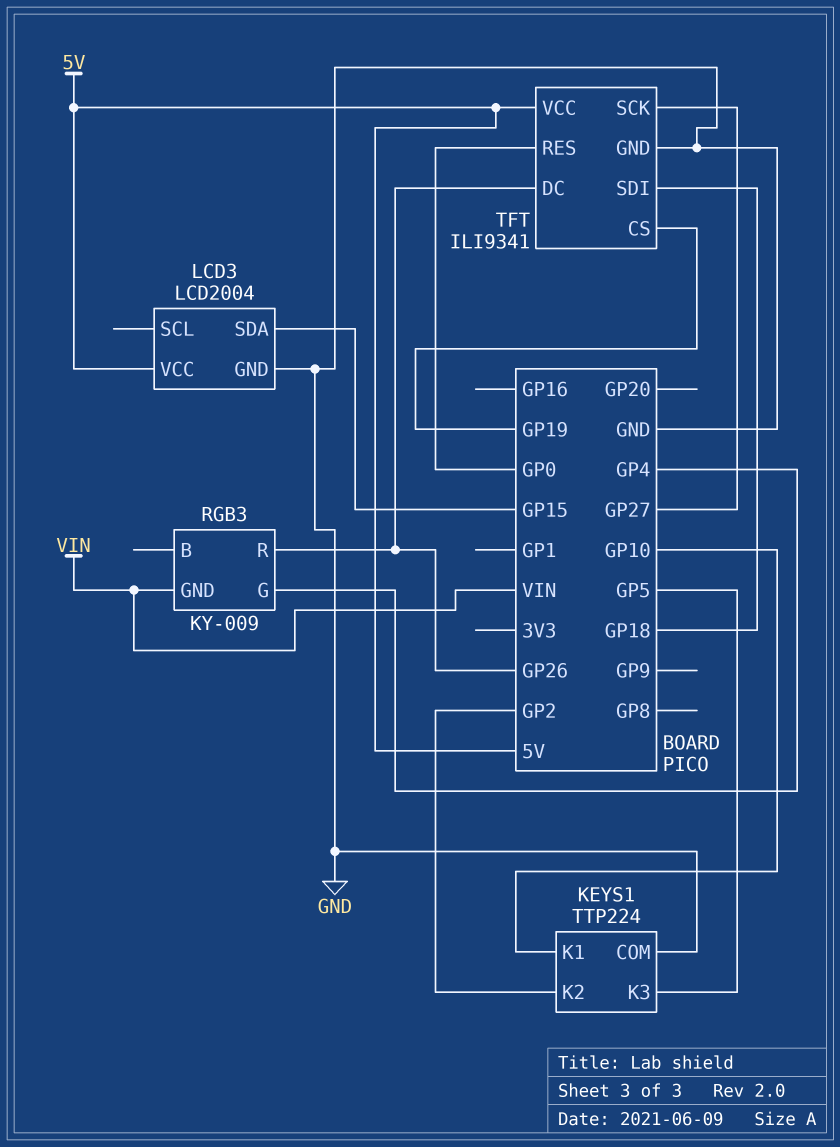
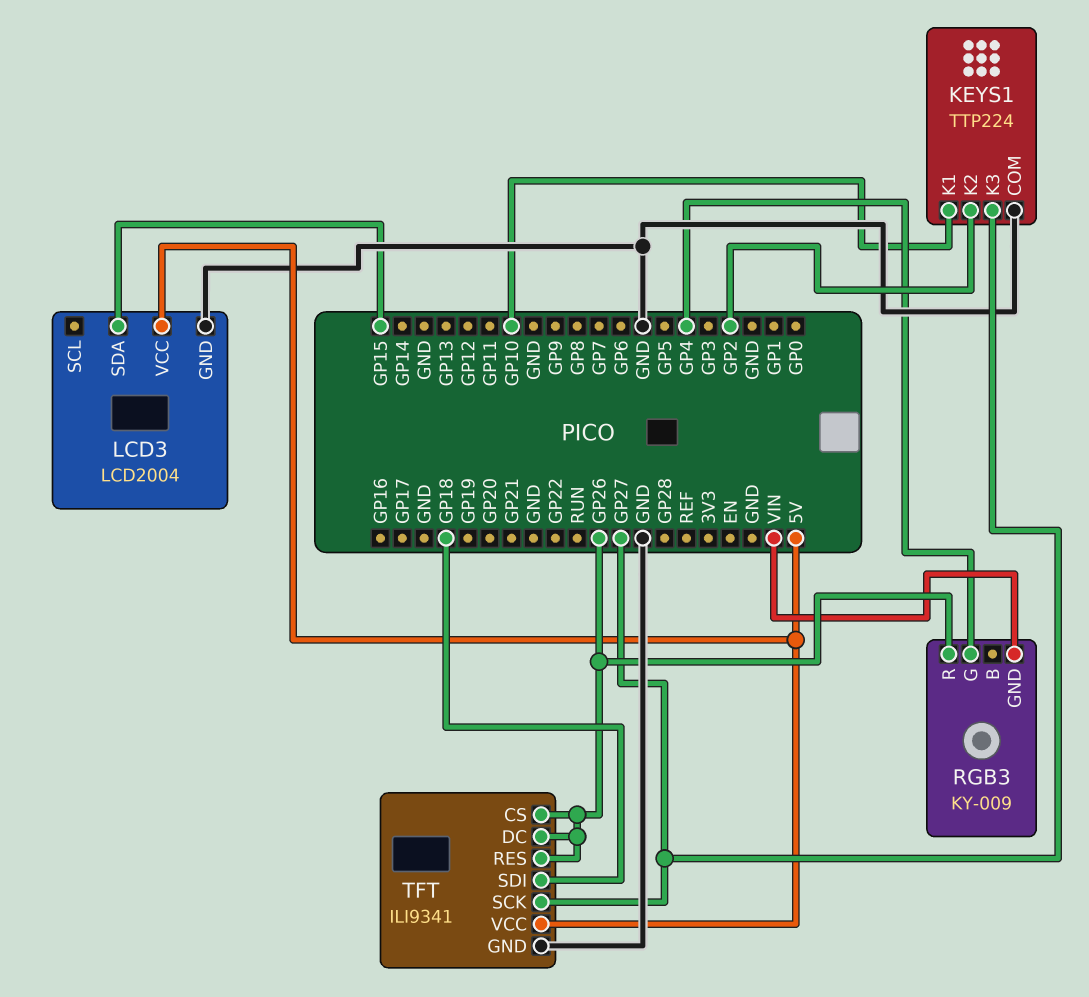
KEYS1 pin K3: GP5 -> GP27
TFT pin CS: GP19 -> GP26
TFT pin RES: GP0 -> GP26

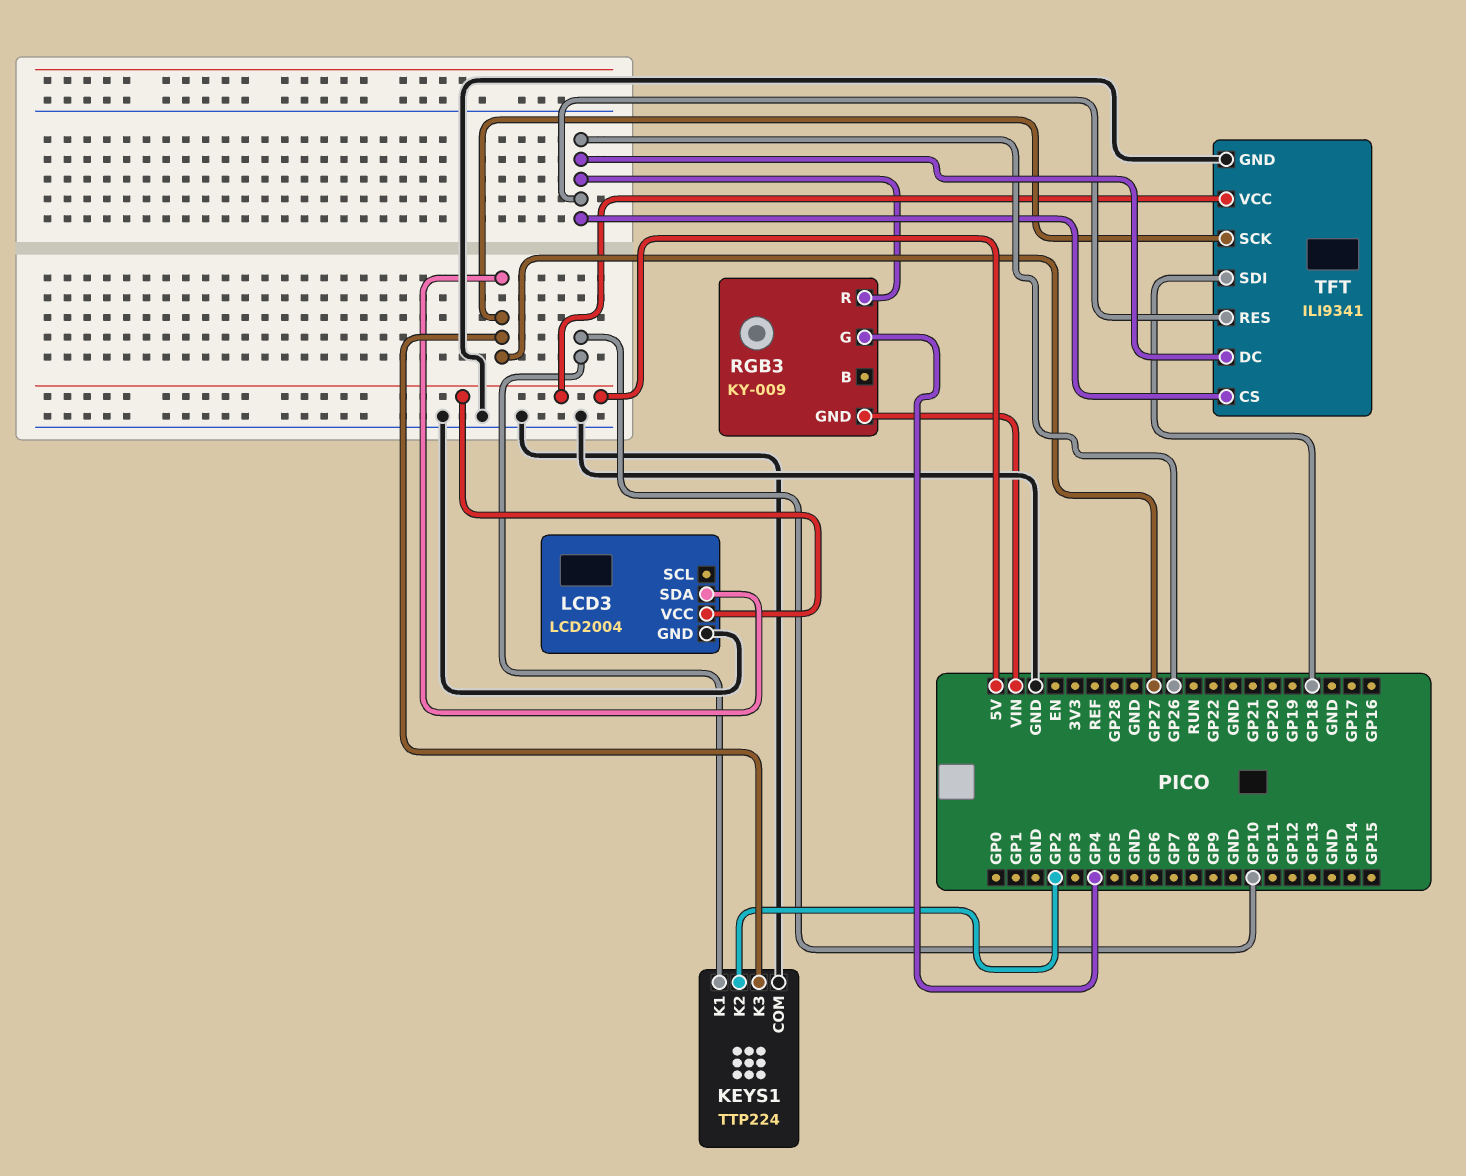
LCD3 pin SDA: GP15 -> GP27

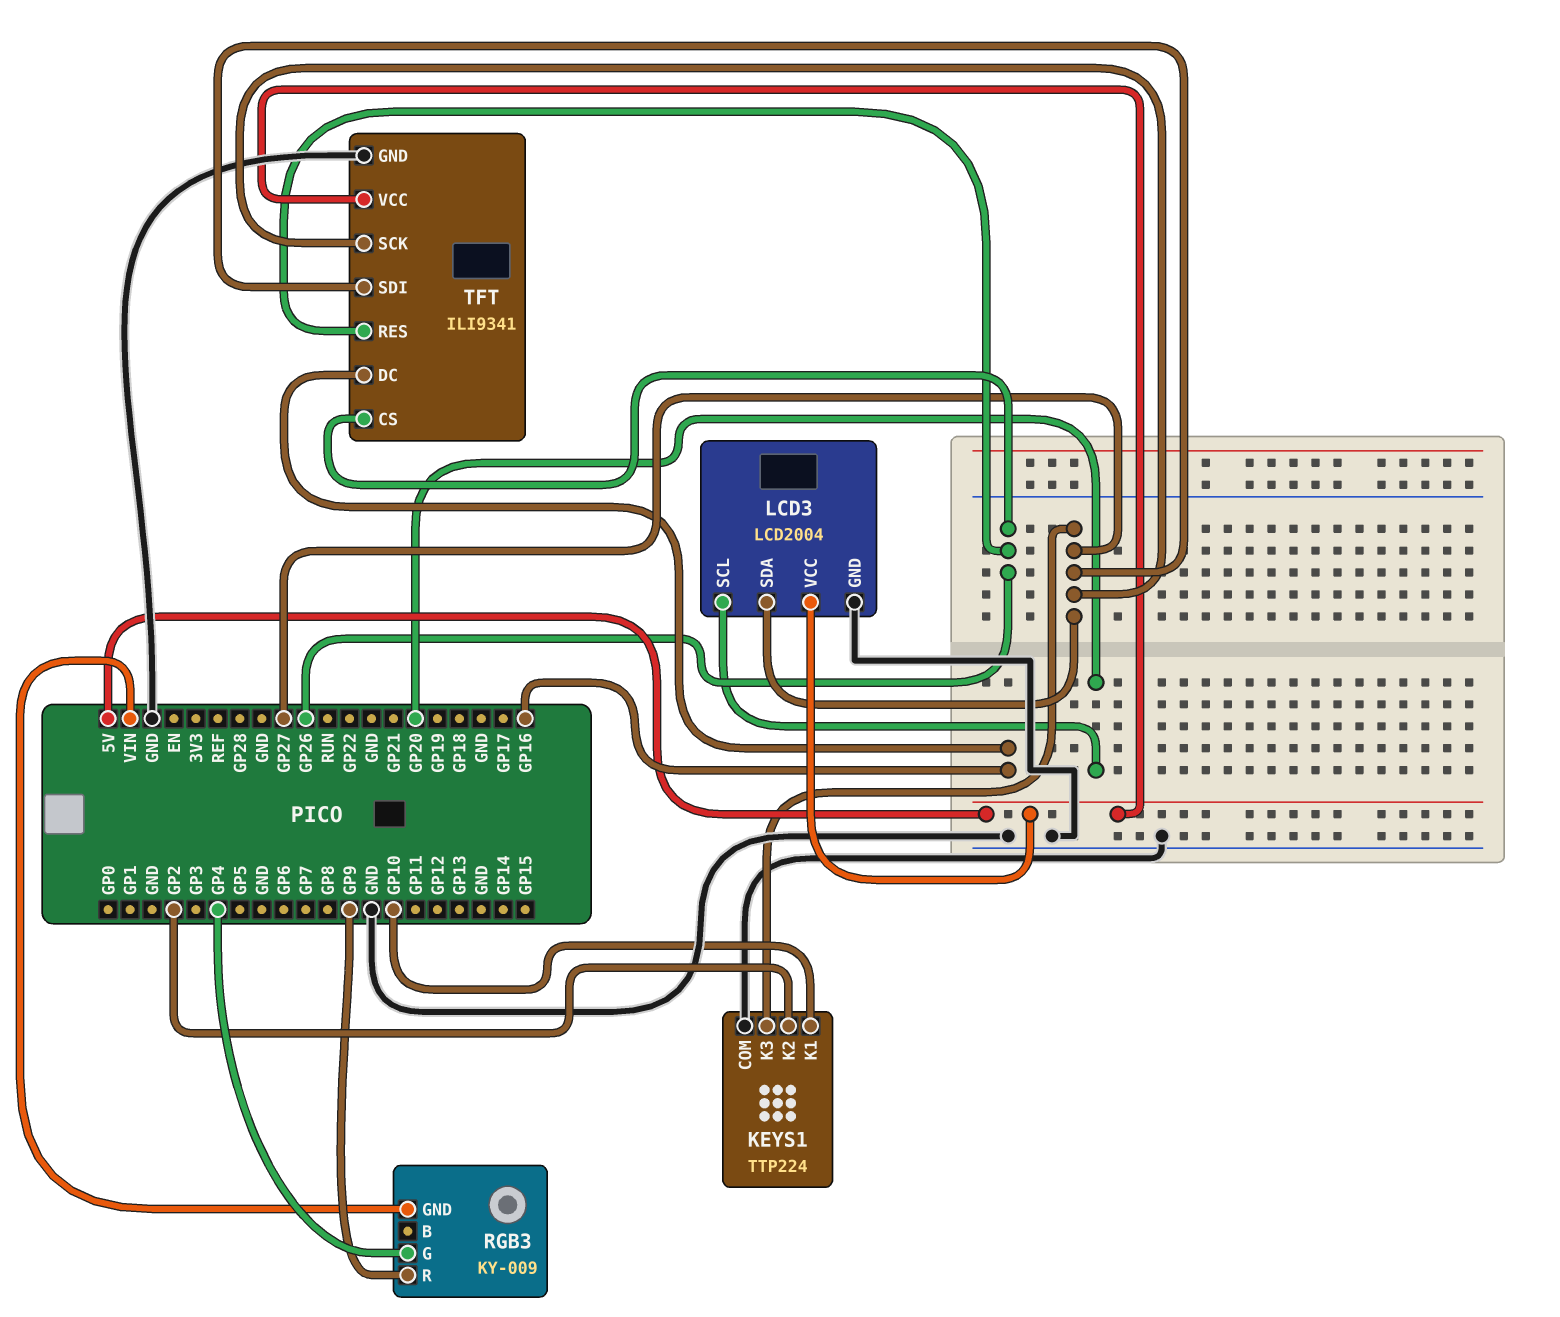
LCD3 pin SCL: none -> GP20
RGB3 pin R: GP26 -> GP9
TFT pin DC: GP26 -> GP16
TFT pin SDI: GP18 -> GP27

